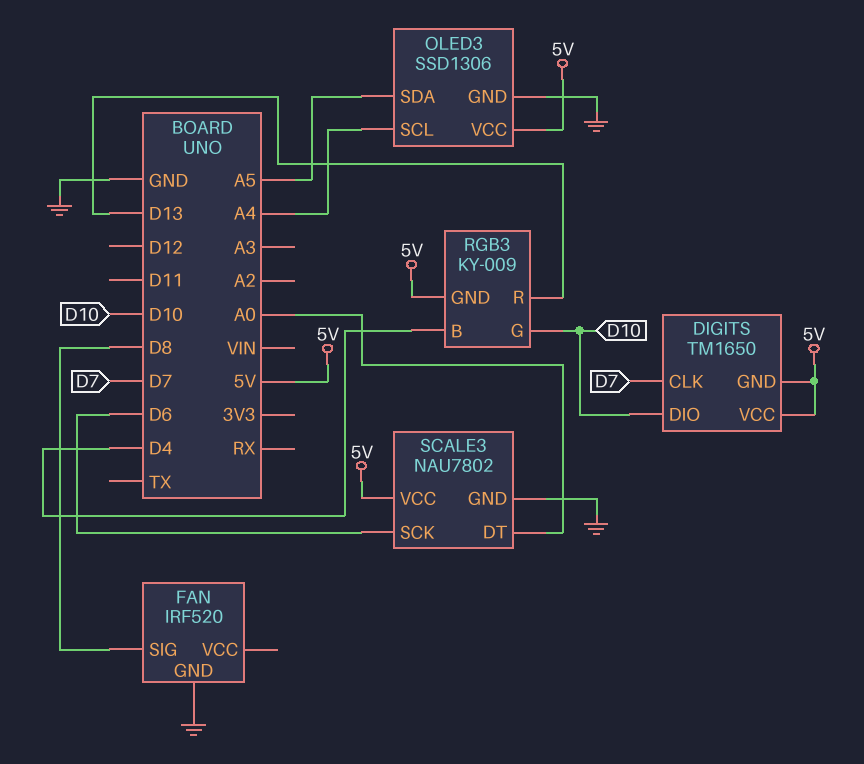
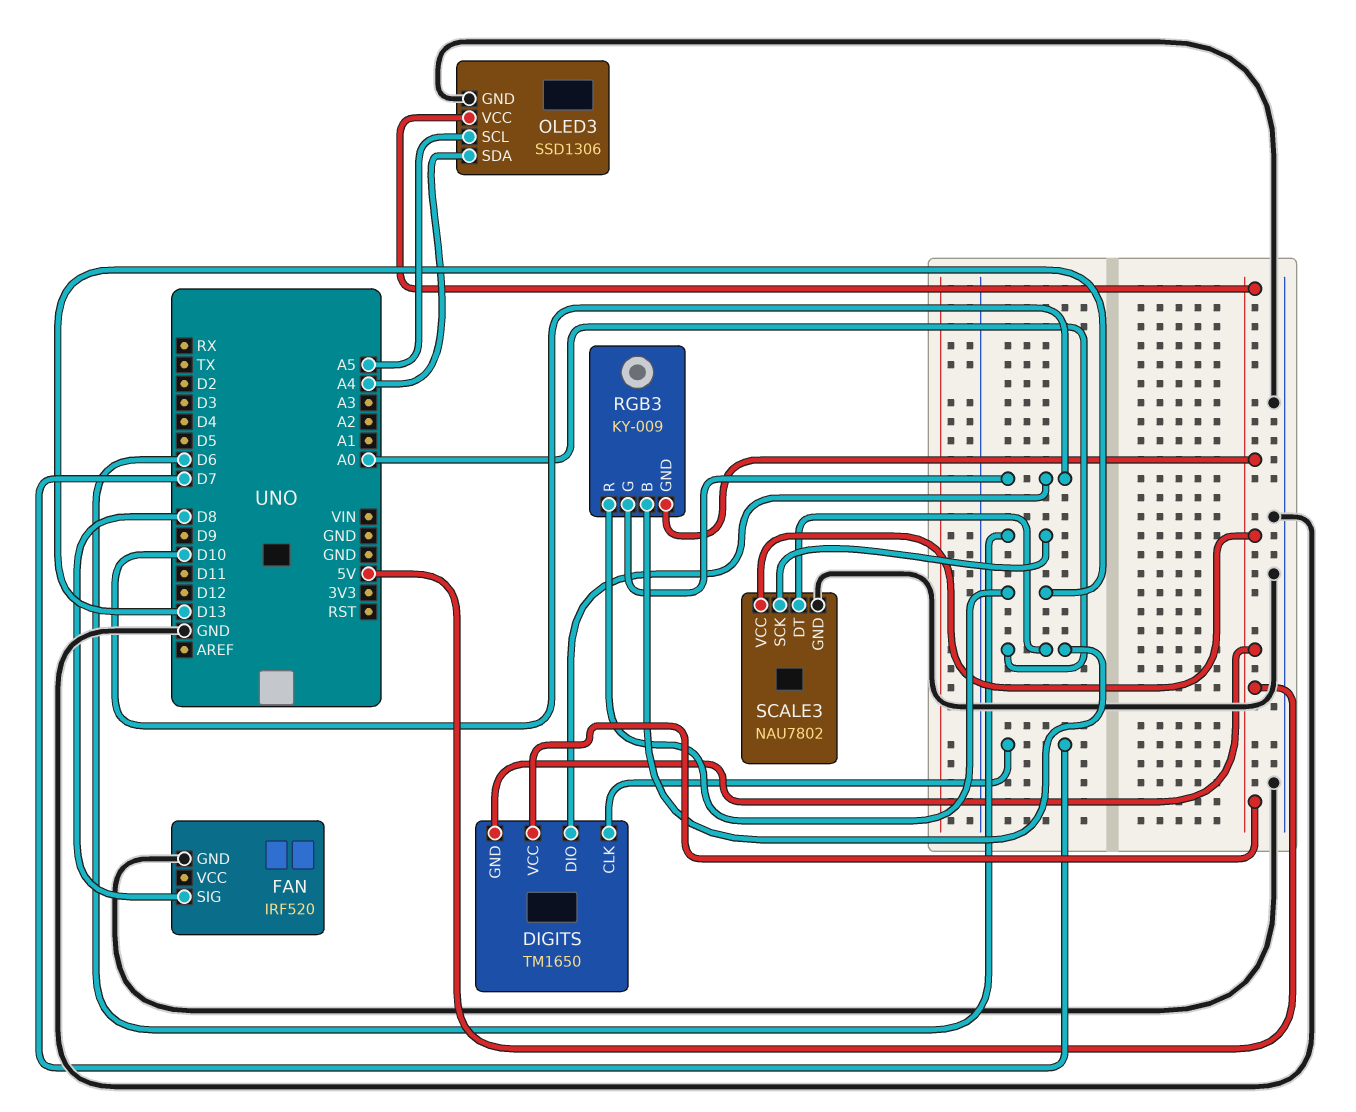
OLED3 pin SCL: A4 -> A5
OLED3 pin SDA: A5 -> A4
RGB3 pin B: D4 -> A0

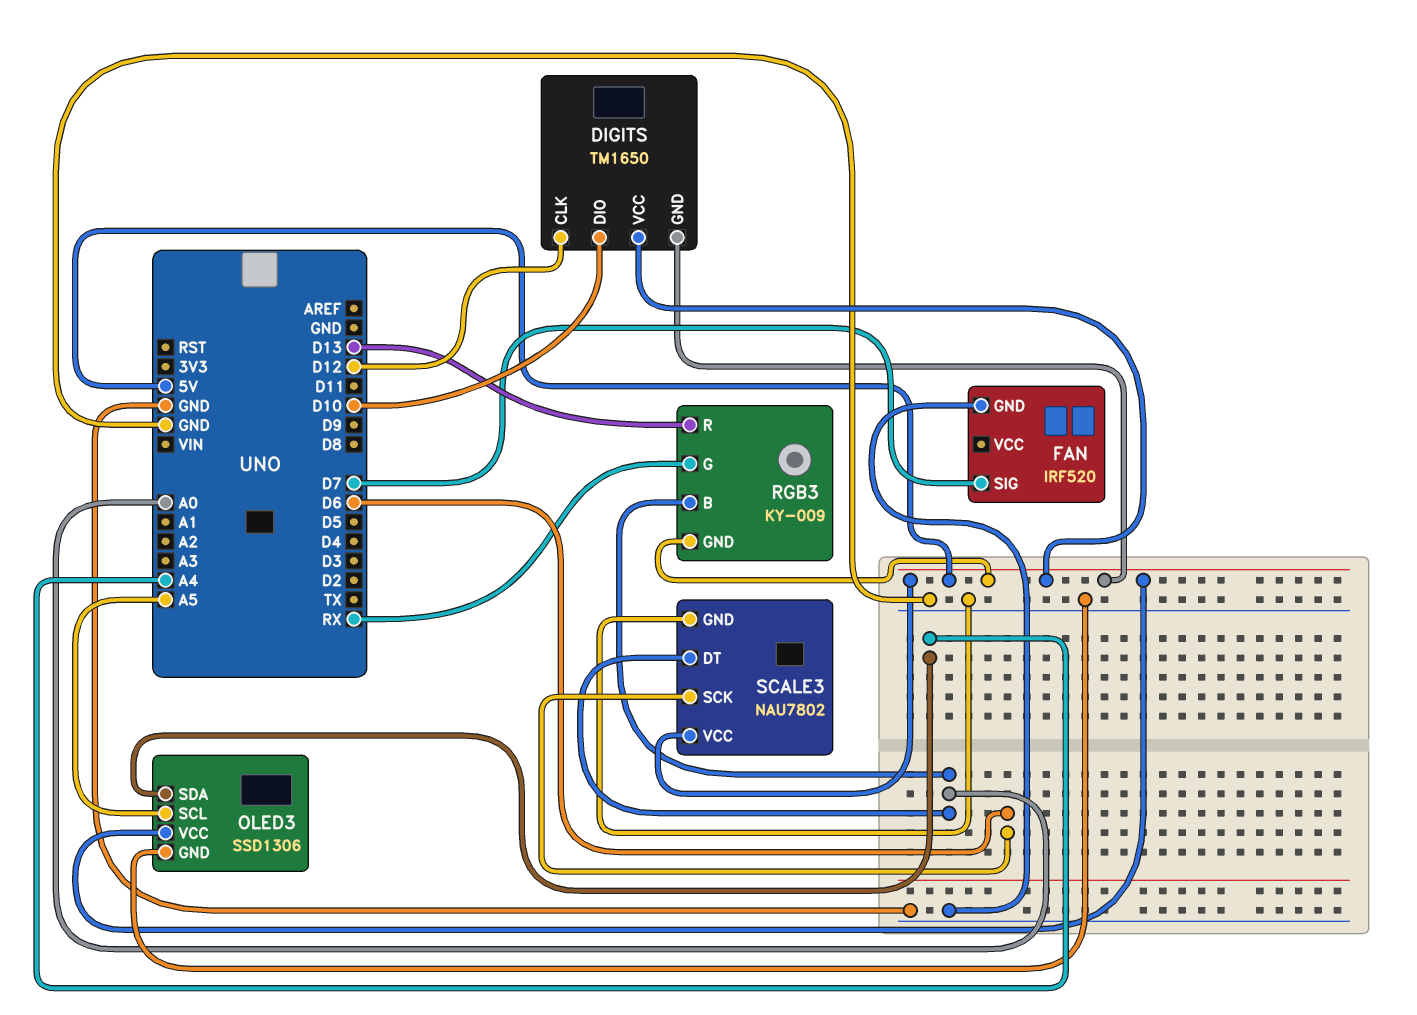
DIGITS pin CLK: D7 -> D12
FAN pin SIG: D8 -> D7
RGB3 pin G: D10 -> RX

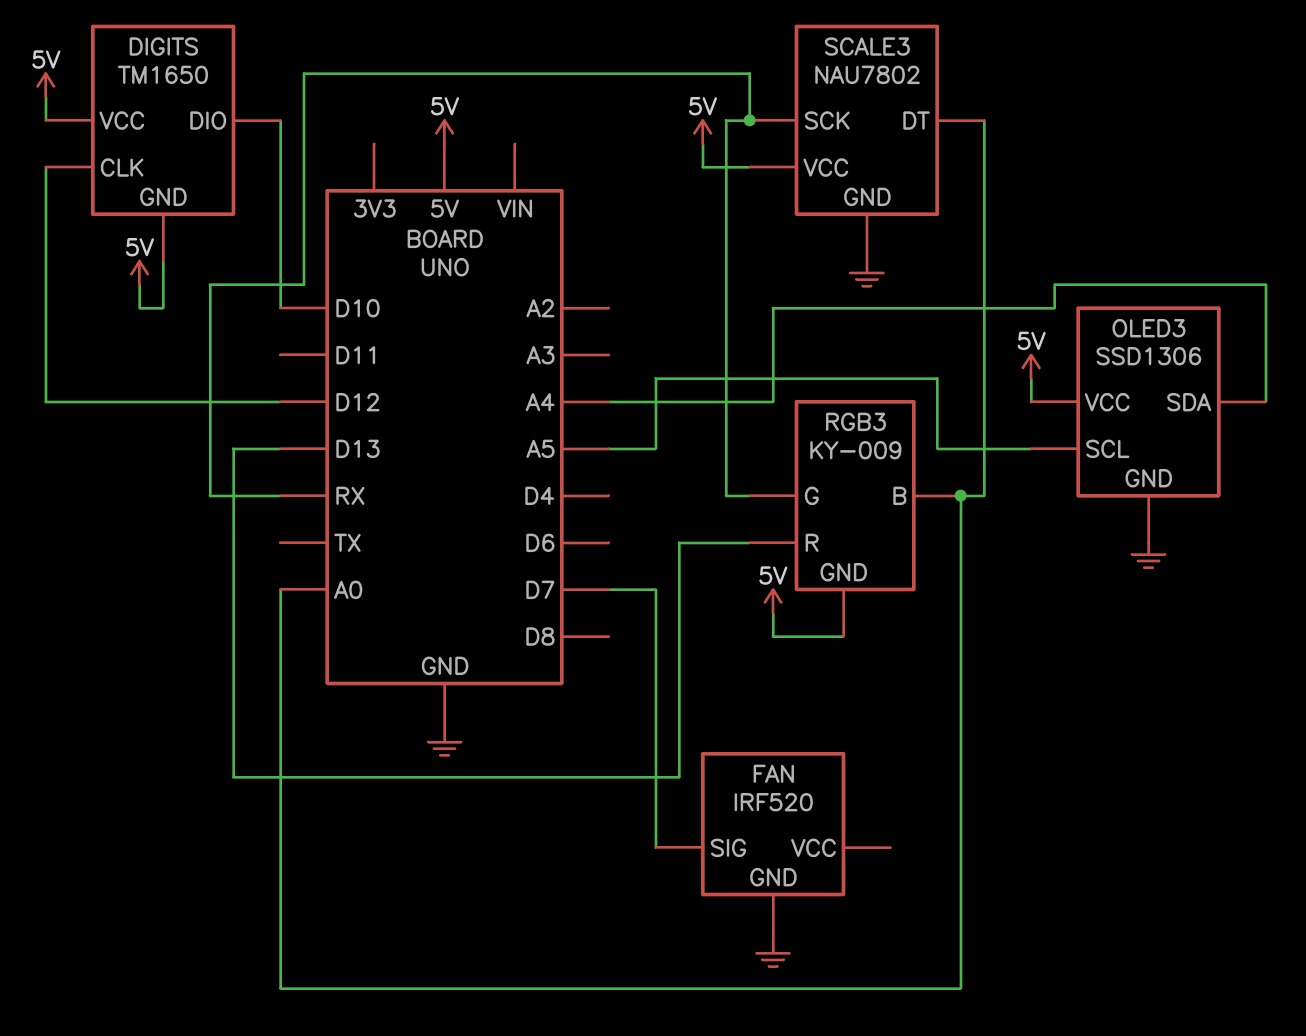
SCALE3 pin SCK: D6 -> RX

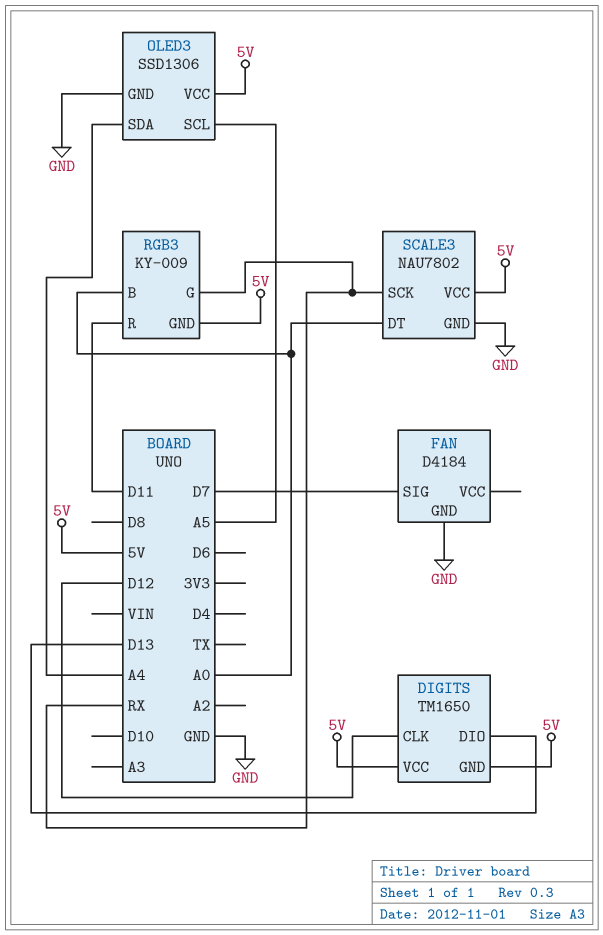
DIGITS pin DIO: D10 -> D13
FAN: IRF520 -> D4184
RGB3 pin R: D13 -> D11

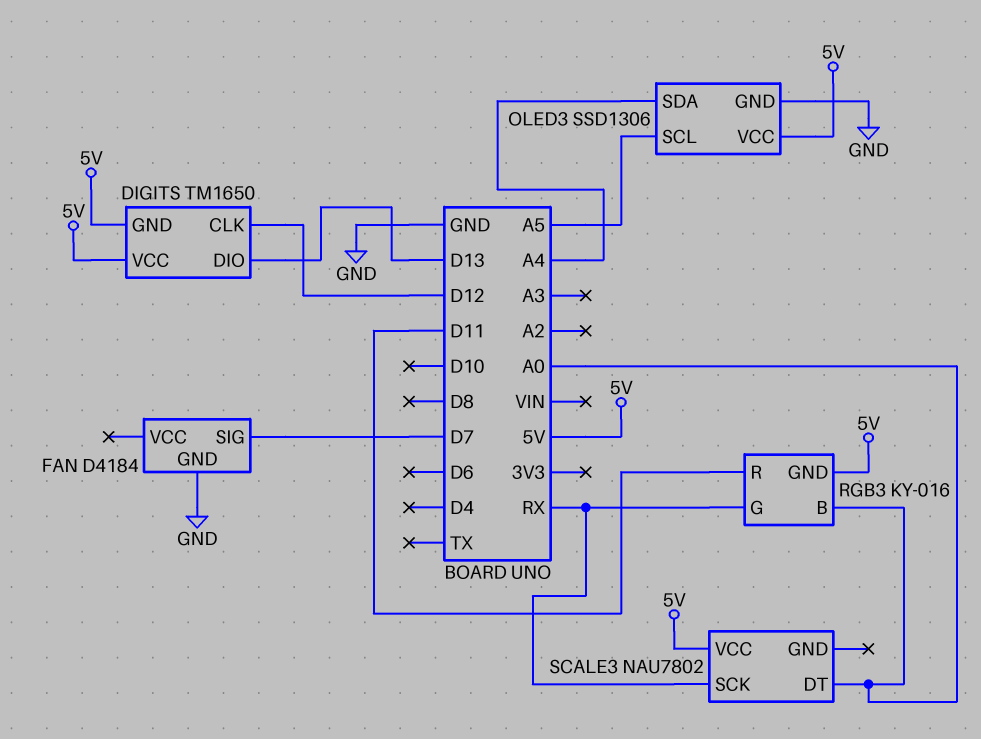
RGB3: KY-009 -> KY-016
SCALE3 pin GND: GND -> none

